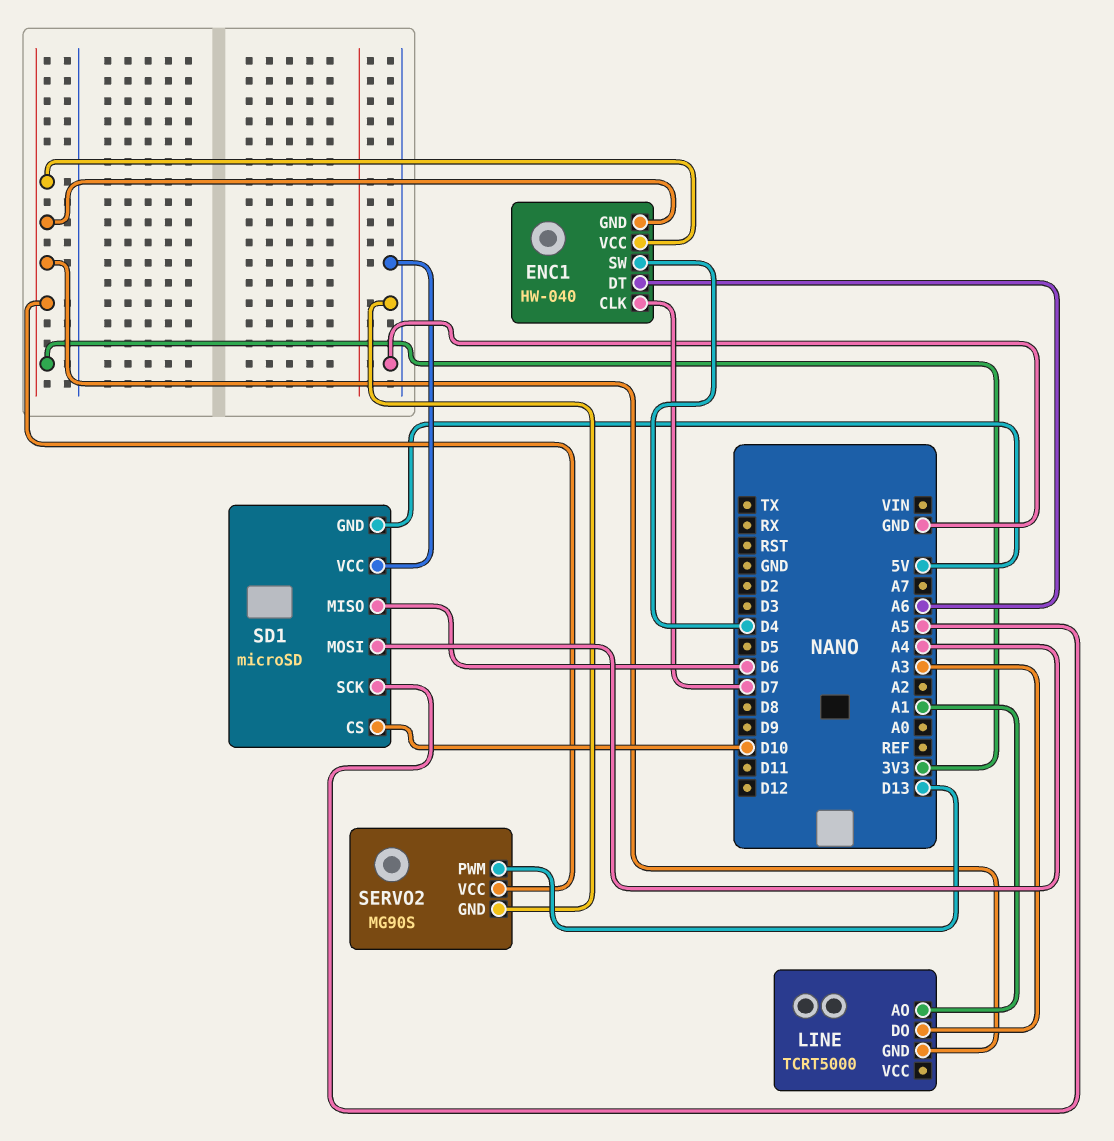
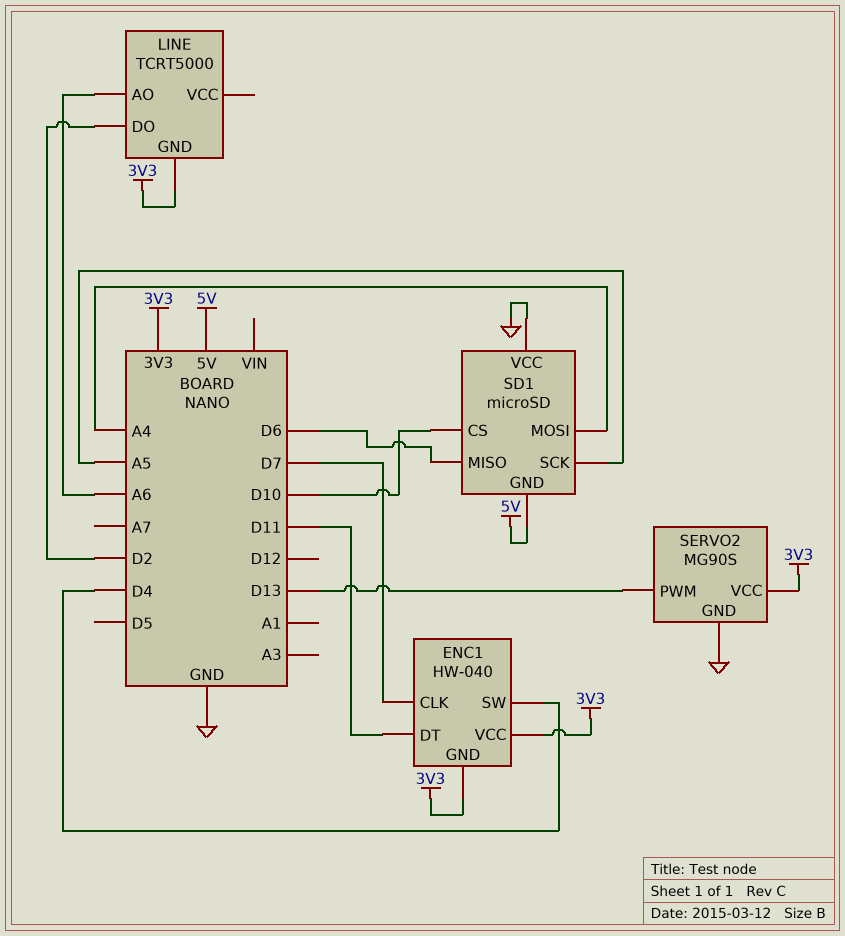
ENC1 pin DT: A6 -> D11
LINE pin AO: A1 -> A6
LINE pin DO: A3 -> D2

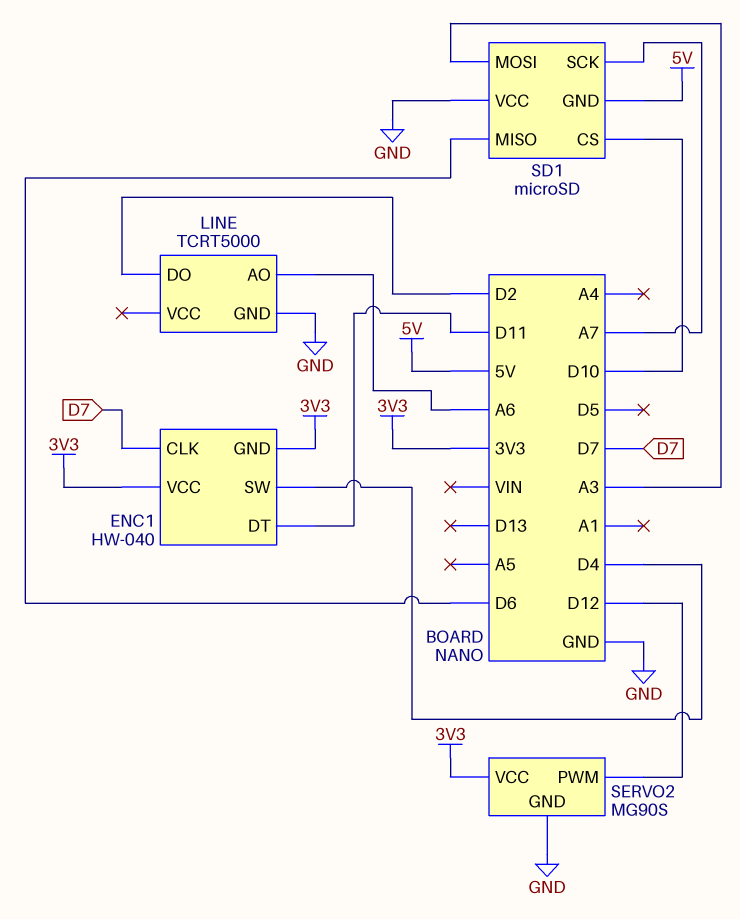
LINE pin GND: 3V3 -> GND
SD1 pin MOSI: A4 -> A3
SD1 pin SCK: A5 -> A7
SERVO2 pin PWM: D13 -> D12

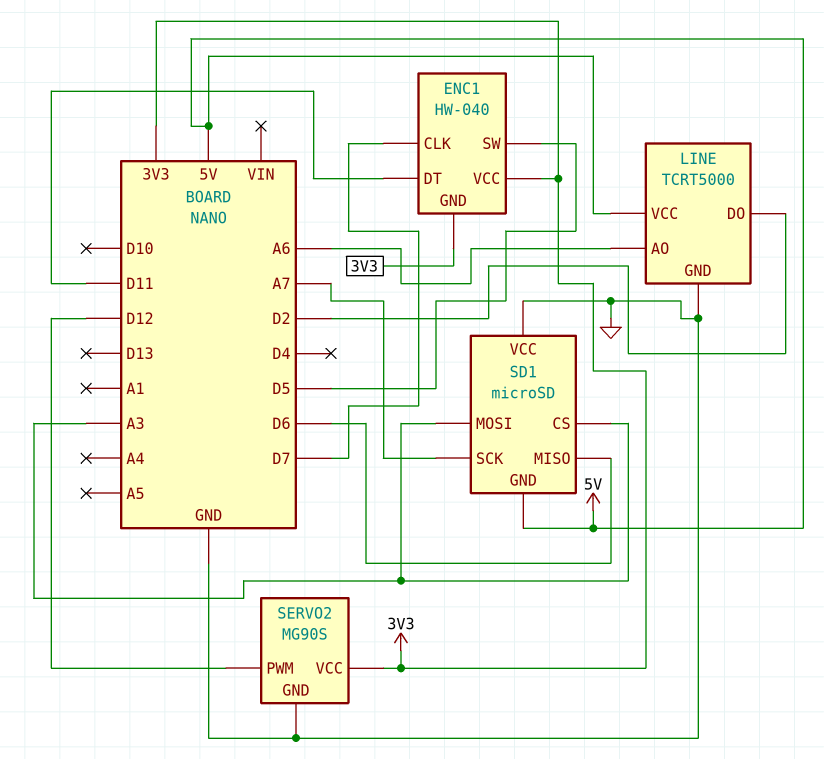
ENC1 pin SW: D4 -> D5
LINE pin VCC: none -> 5V
SD1 pin CS: D10 -> A3

